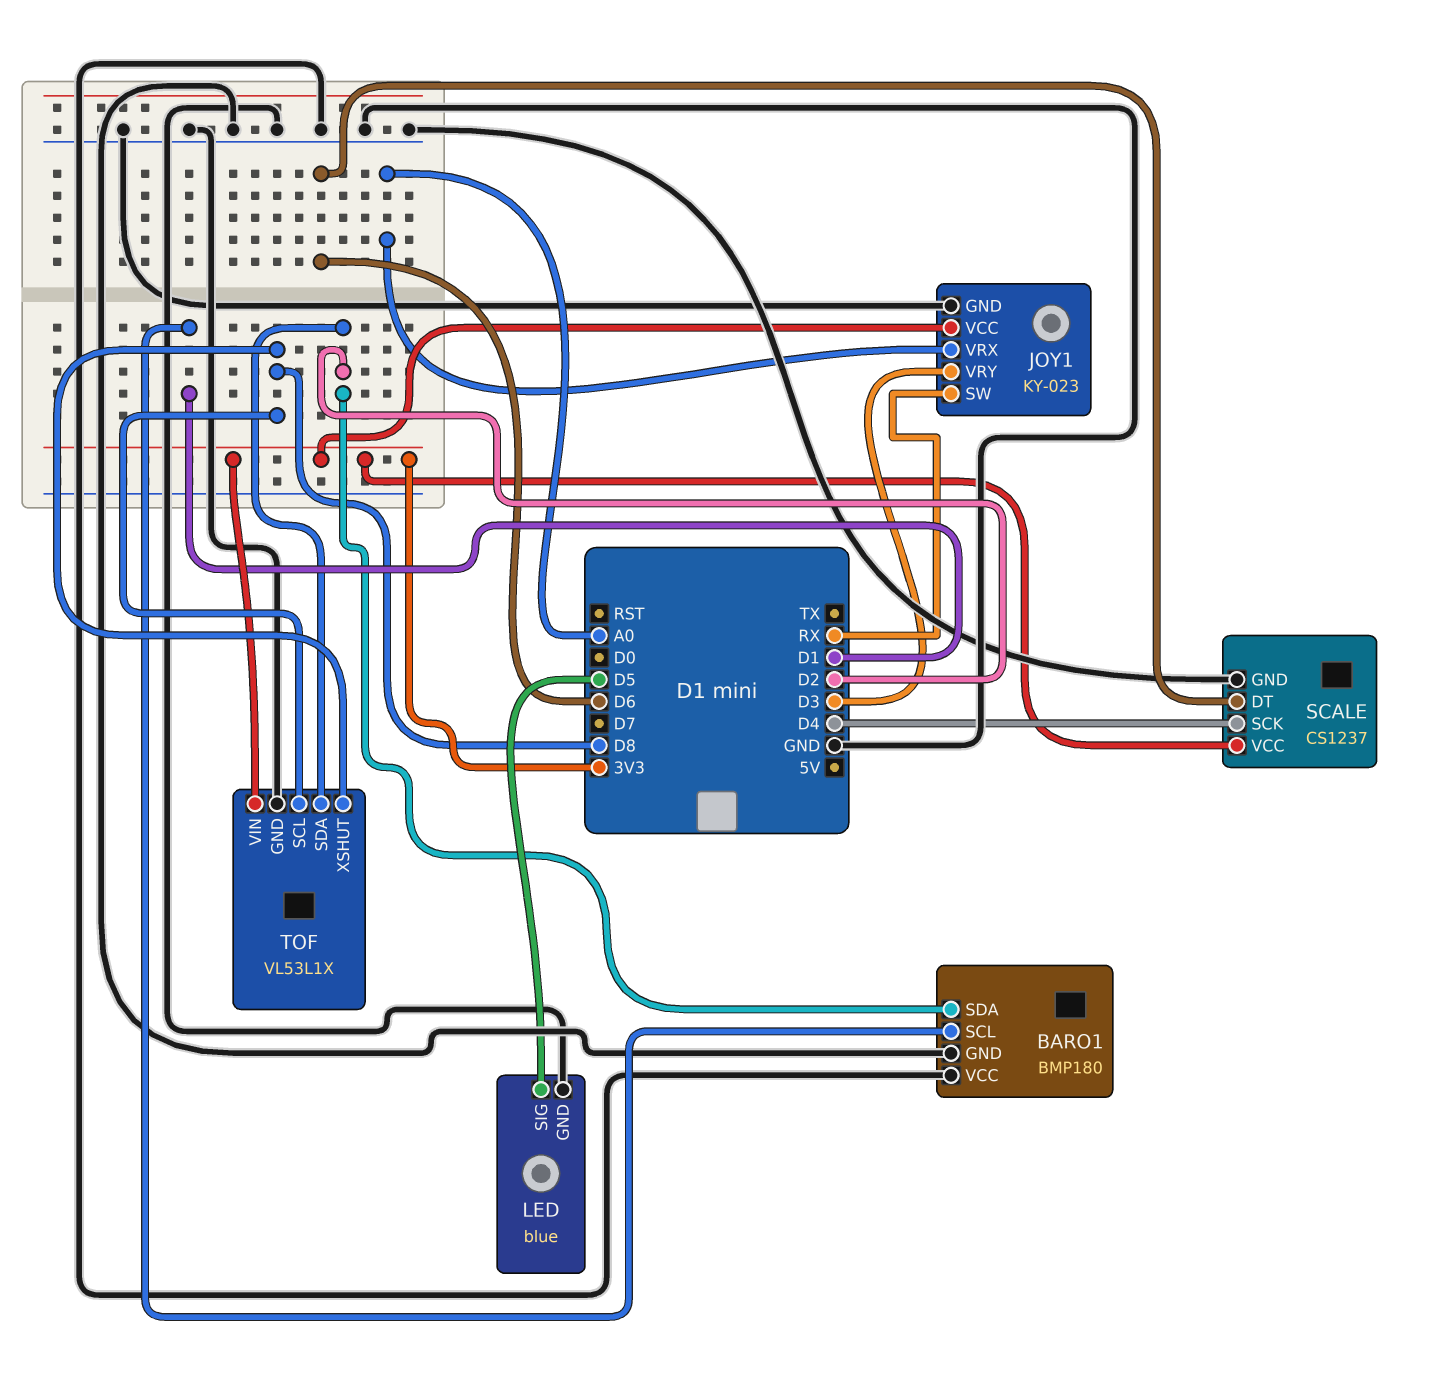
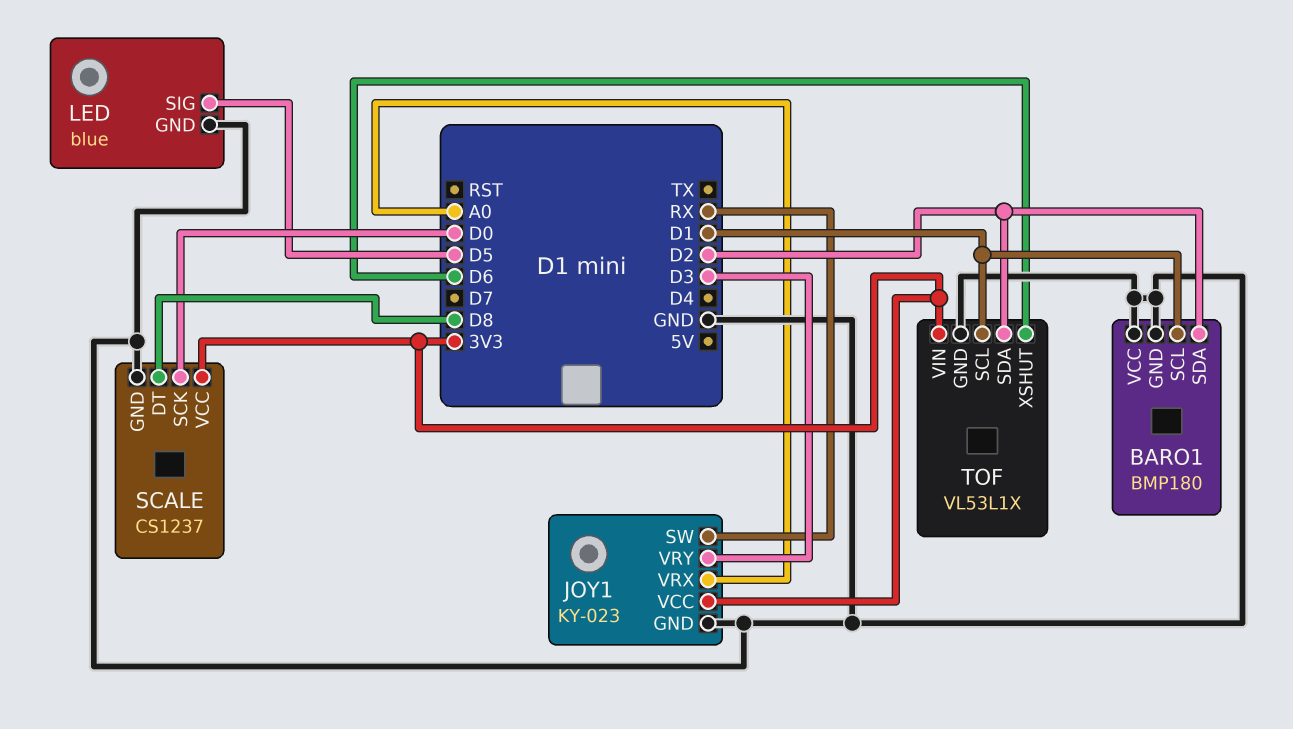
SCALE pin DT: D6 -> D8
SCALE pin SCK: D4 -> D0
TOF pin SCL: D8 -> D1
TOF pin XSHUT: D8 -> D6

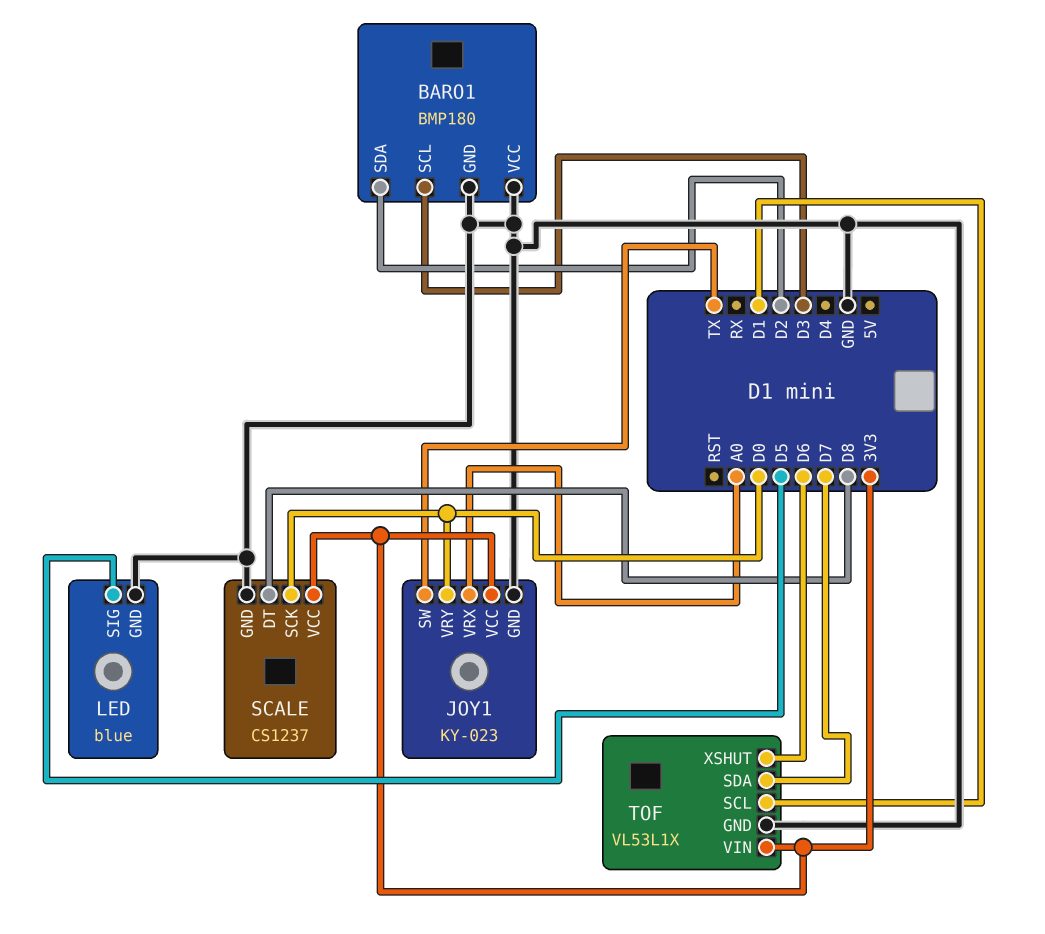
BARO1 pin SCL: D1 -> D3
JOY1 pin SW: RX -> TX
JOY1 pin VRY: D3 -> D0
TOF pin SDA: D2 -> D7

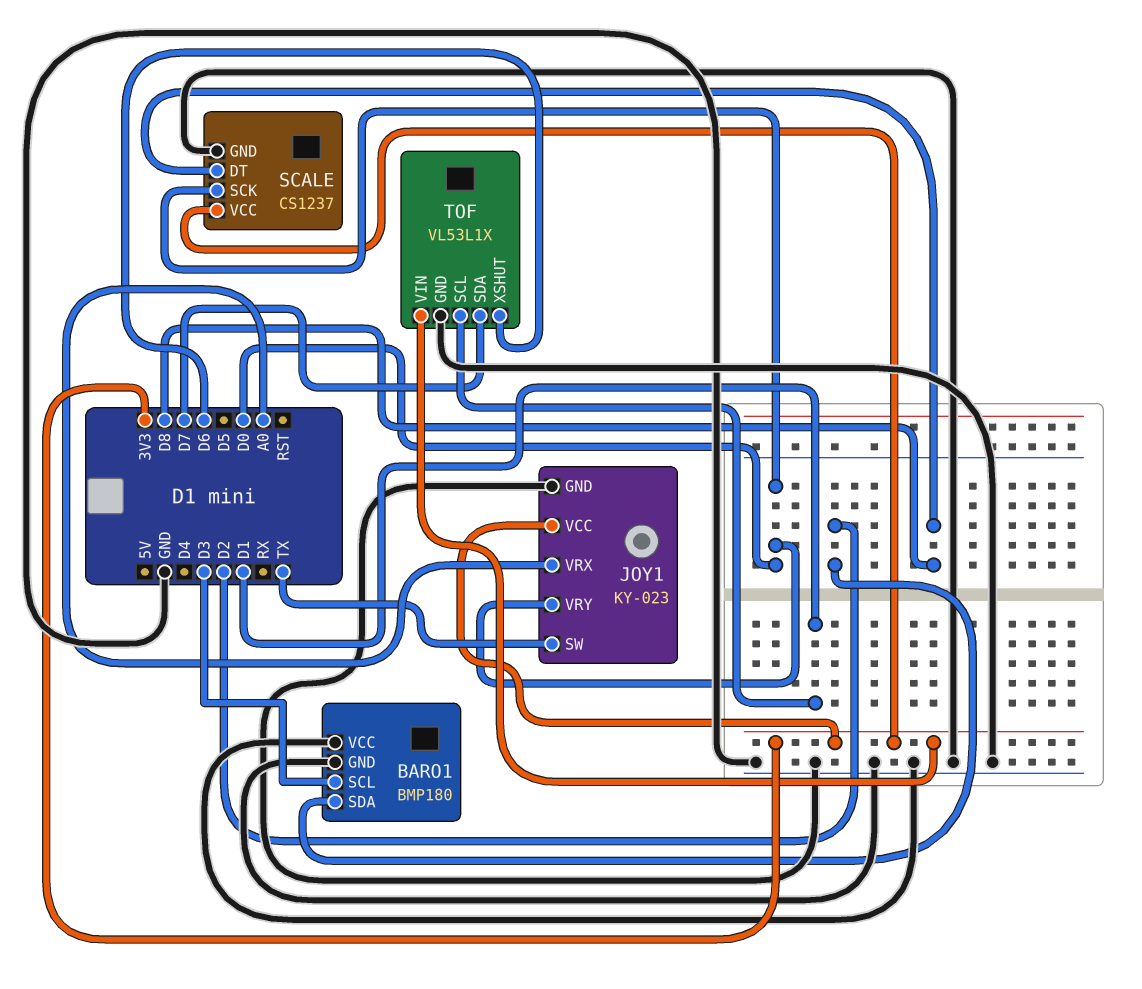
LED: blue -> none
LED pin GND: GND -> none
LED pin SIG: D5 -> none

